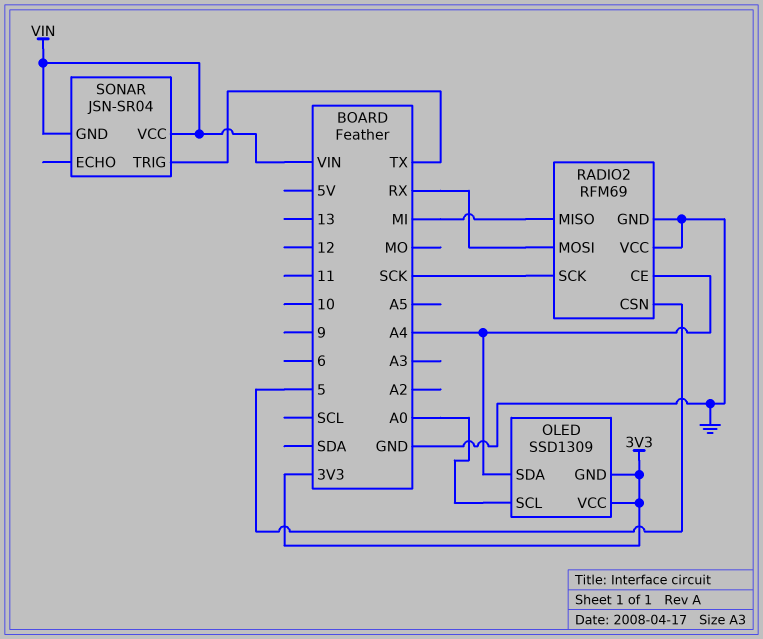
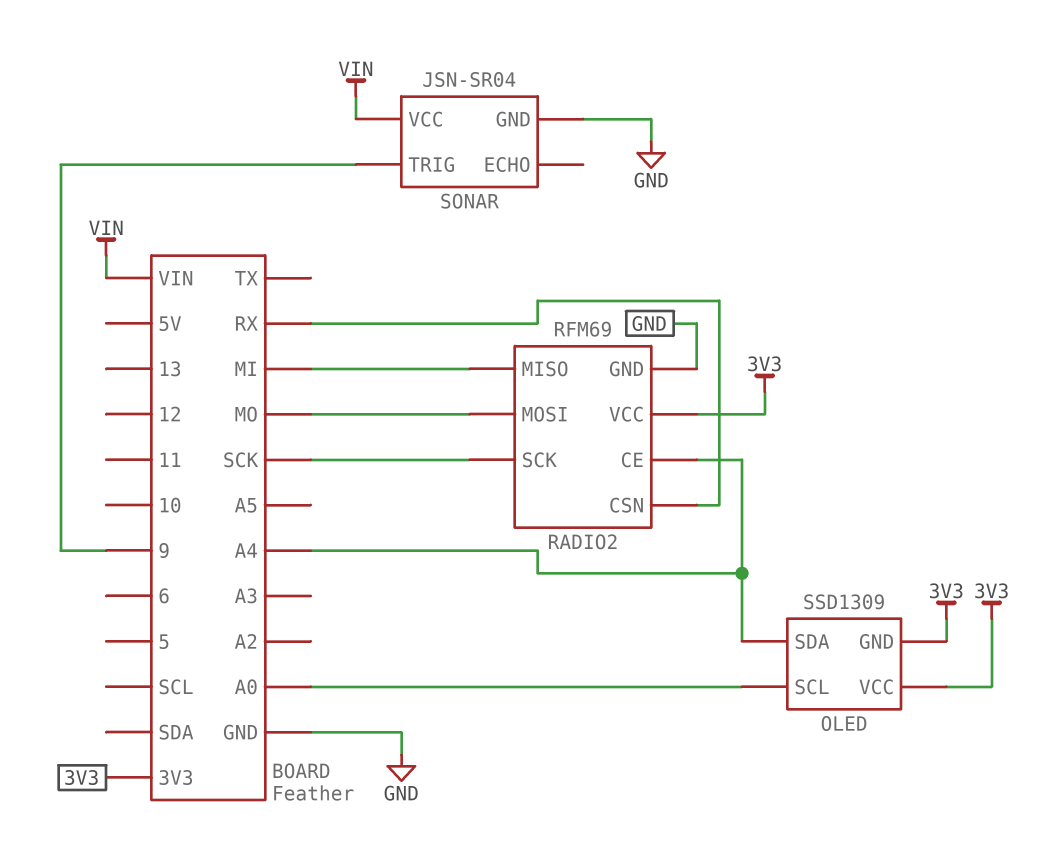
RADIO2 pin CSN: 5 -> RX
RADIO2 pin MOSI: RX -> MO
RADIO2 pin VCC: GND -> 3V3
SONAR pin GND: VIN -> GND
SONAR pin TRIG: TX -> 9

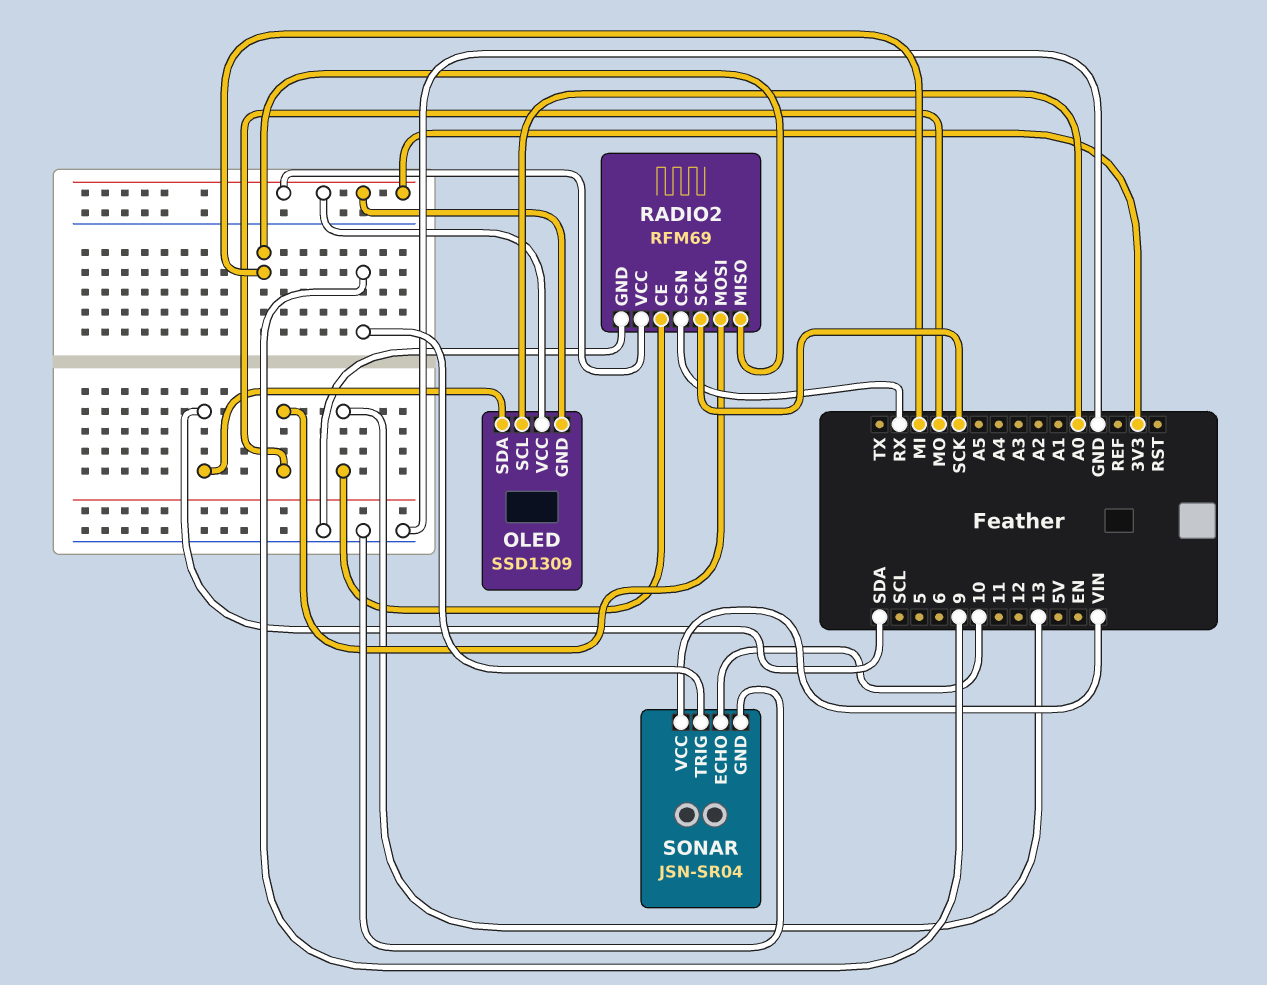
OLED pin SDA: A4 -> SDA
RADIO2 pin CE: A4 -> 13
SONAR pin ECHO: none -> 10

